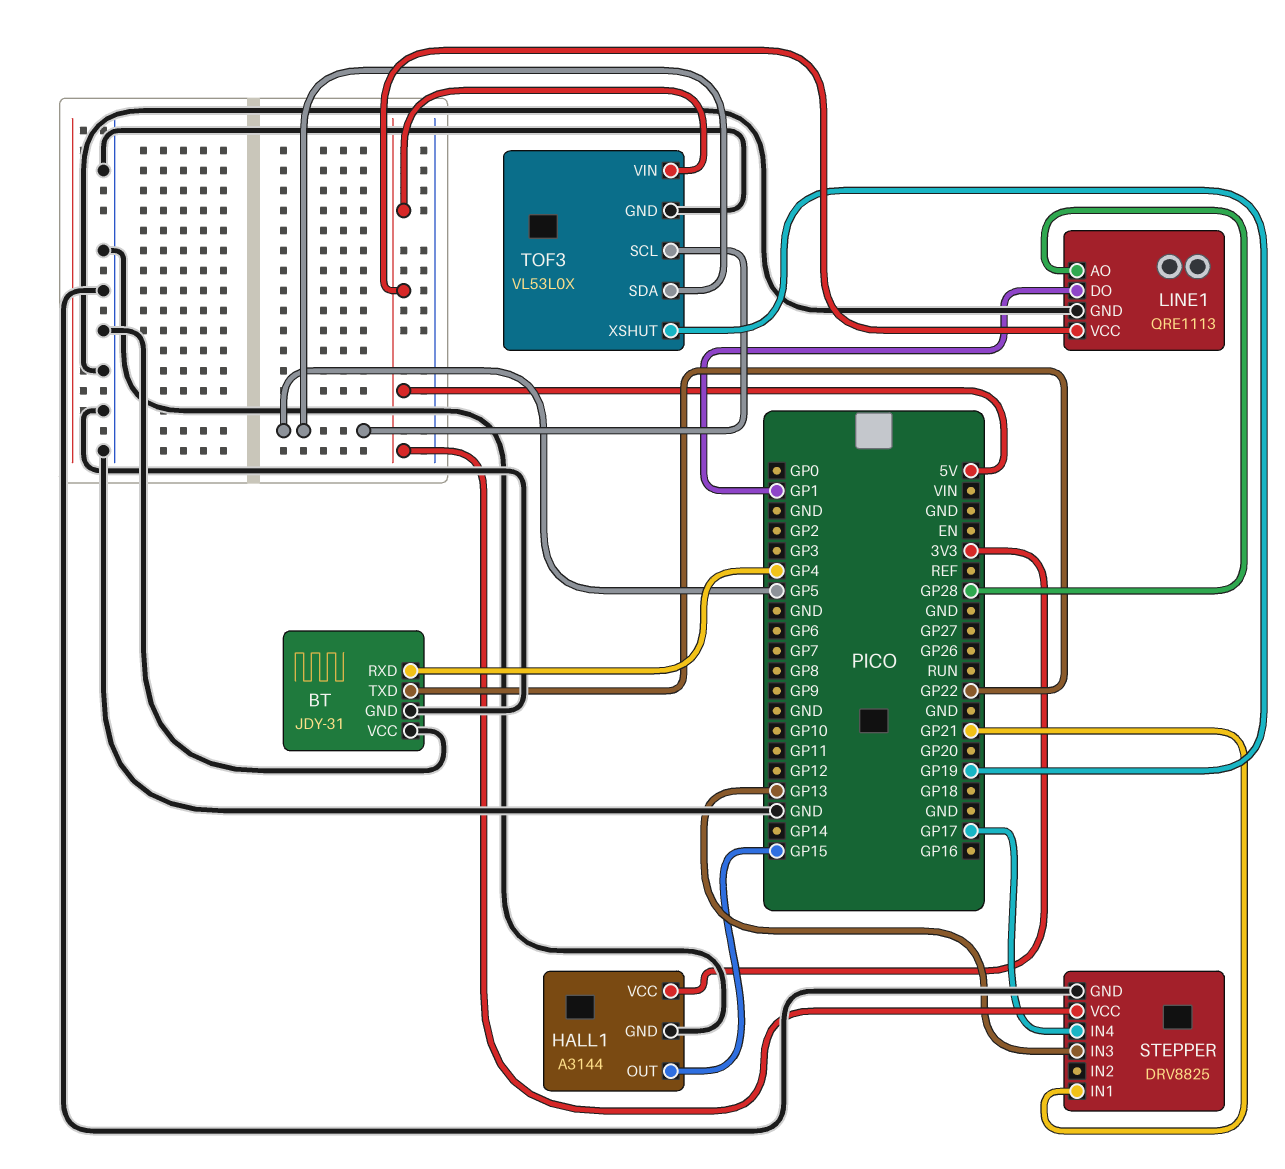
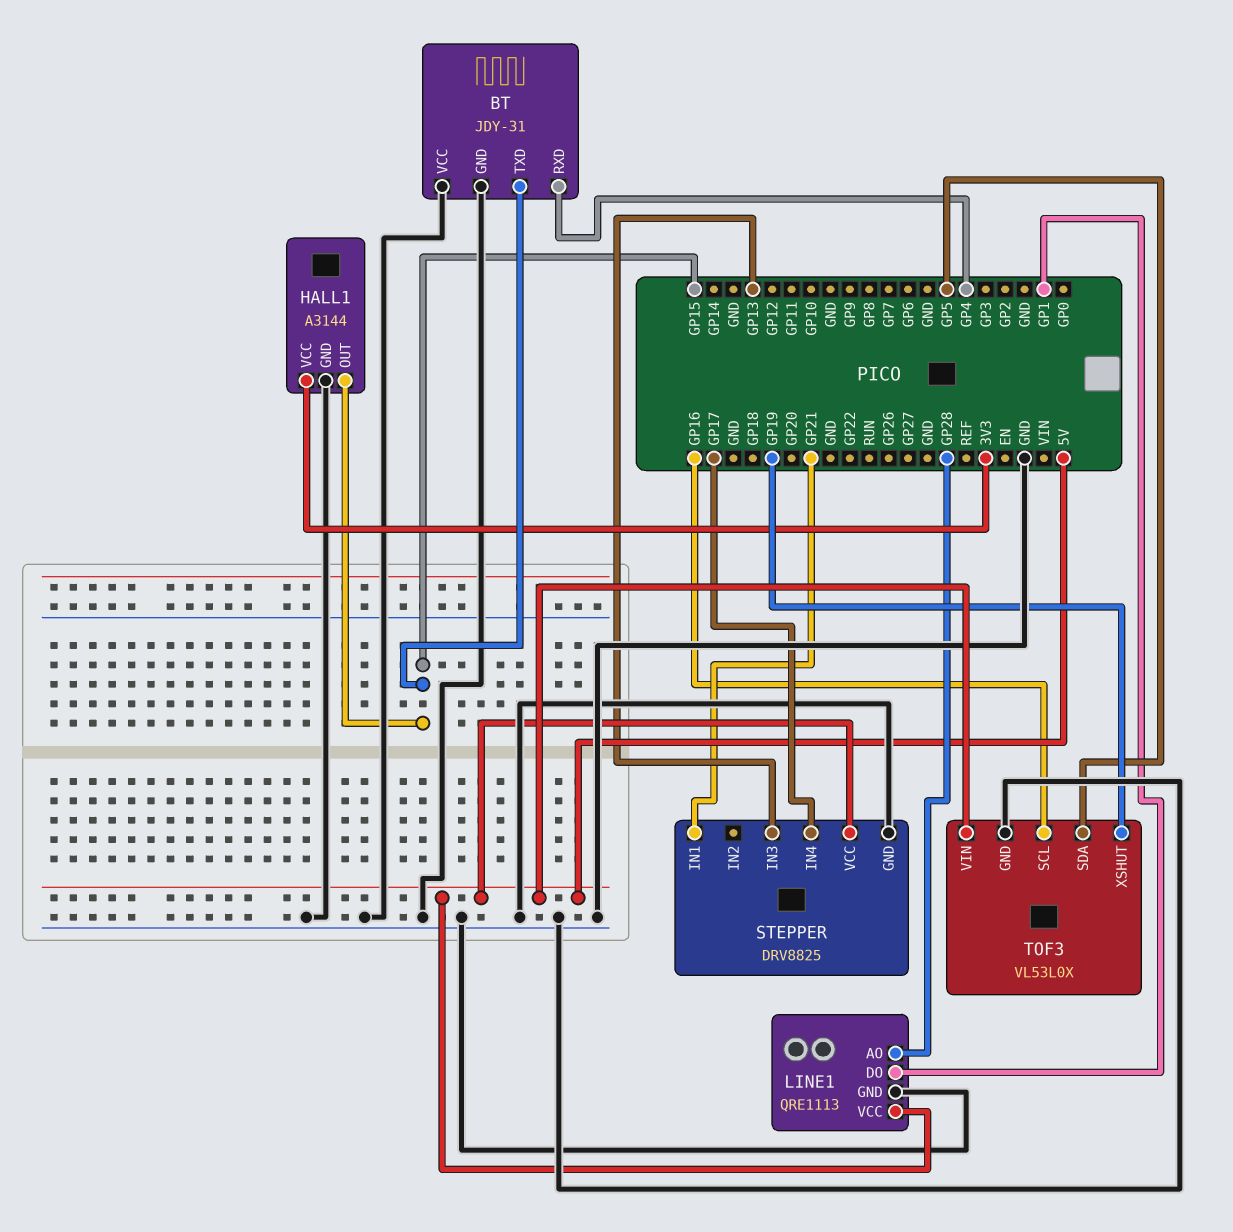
BT pin TXD: GP22 -> GP15
TOF3 pin SCL: GP5 -> GP16

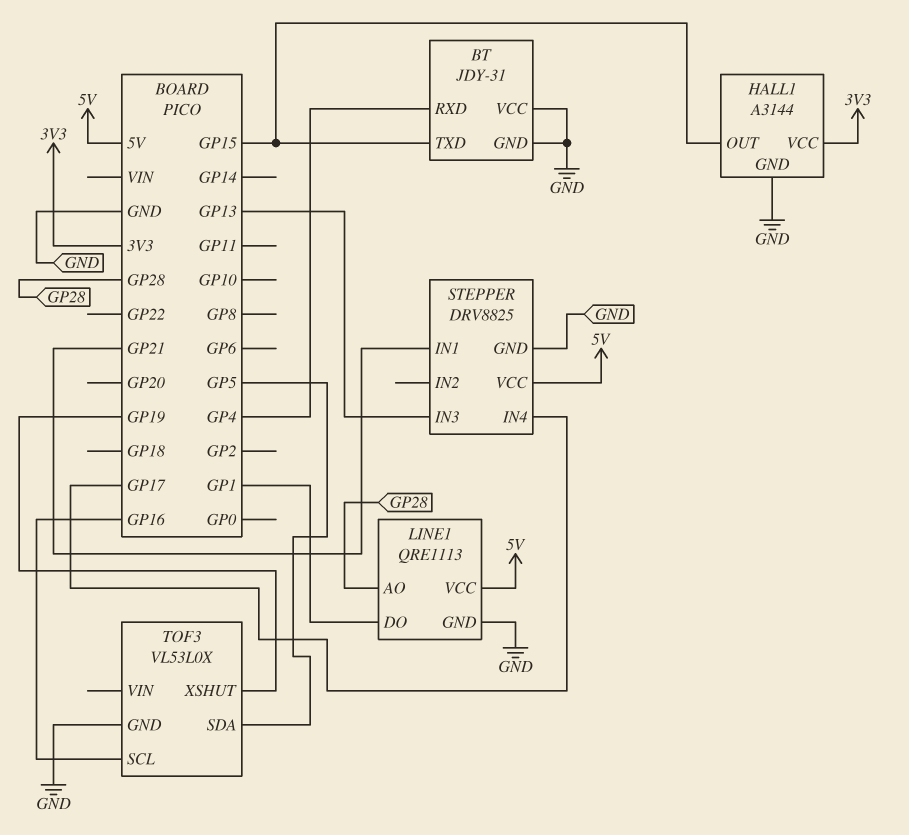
TOF3 pin VIN: 5V -> none

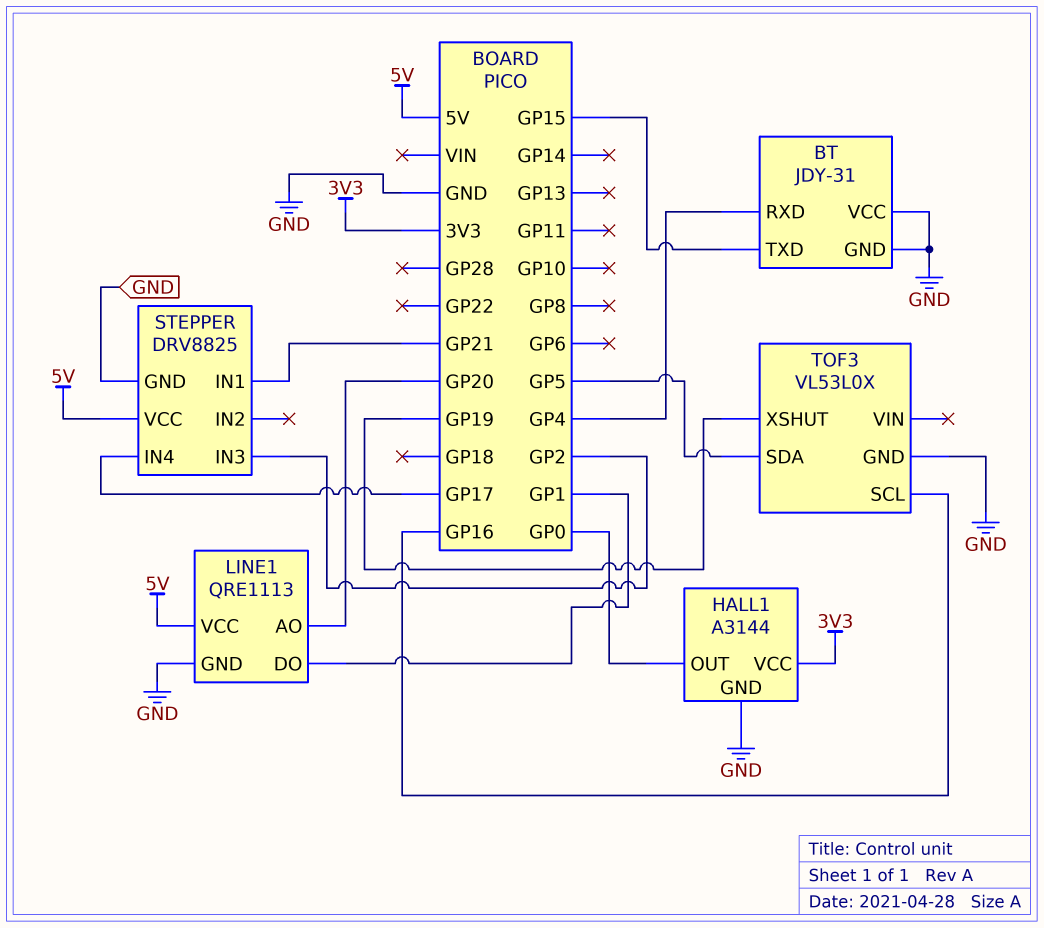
HALL1 pin OUT: GP15 -> GP0
LINE1 pin AO: GP28 -> GP20
STEPPER pin IN3: GP13 -> GP2

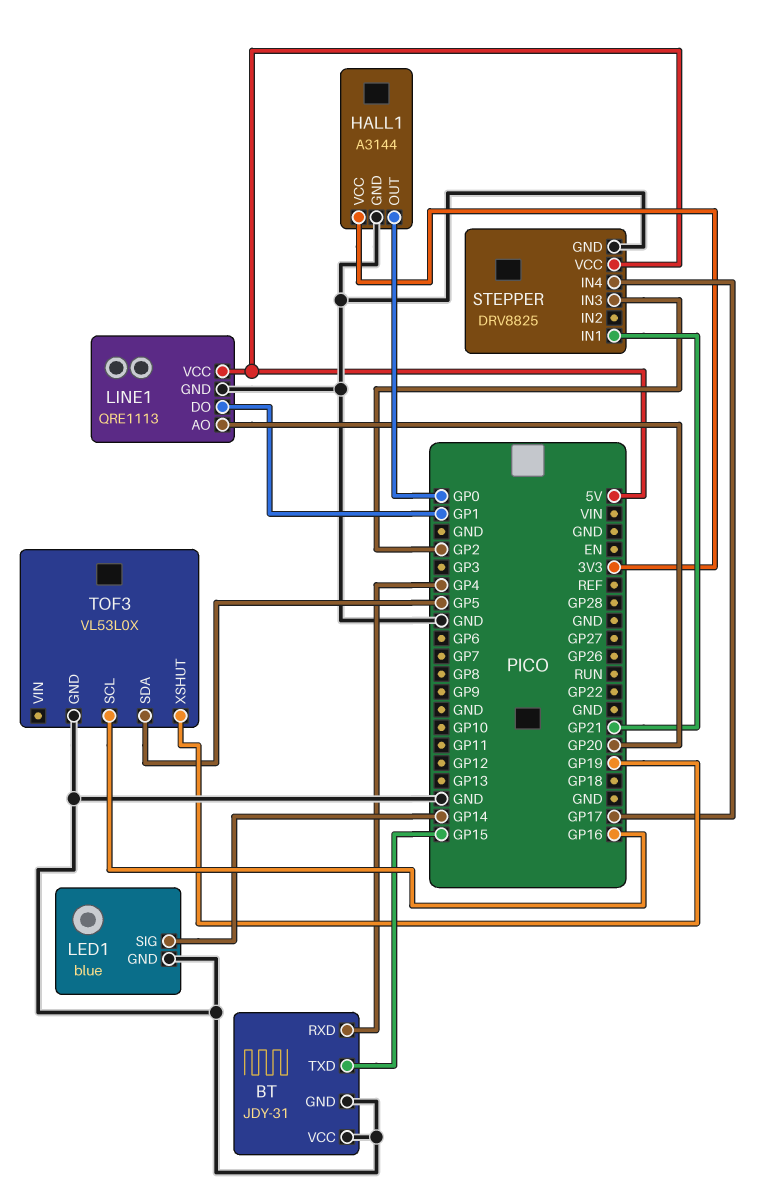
LED1: none -> blue
LED1 pin GND: none -> GND
LED1 pin SIG: none -> GP14

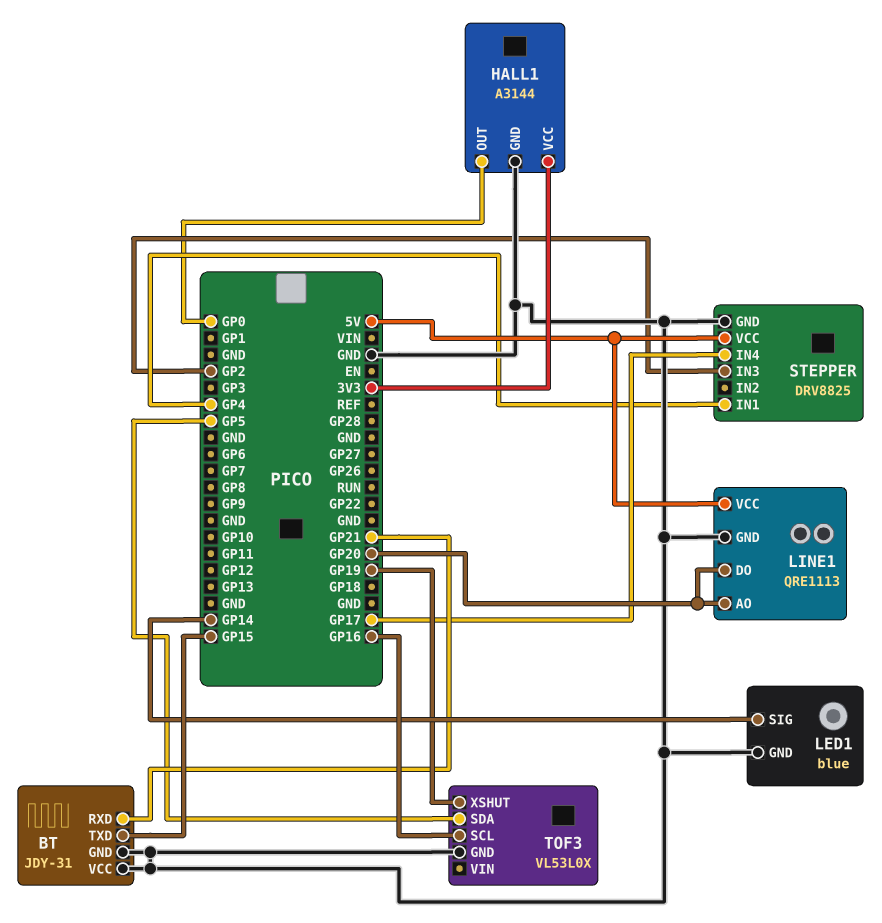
BT pin RXD: GP4 -> GP21
LINE1 pin DO: GP1 -> GP20
STEPPER pin IN1: GP21 -> GP4

